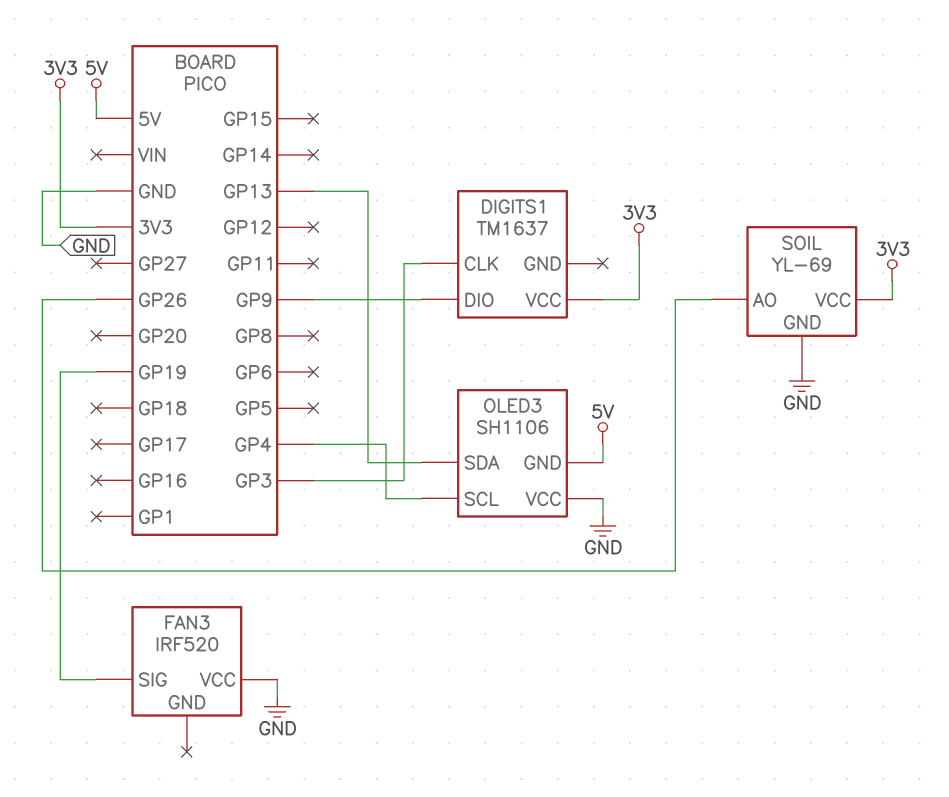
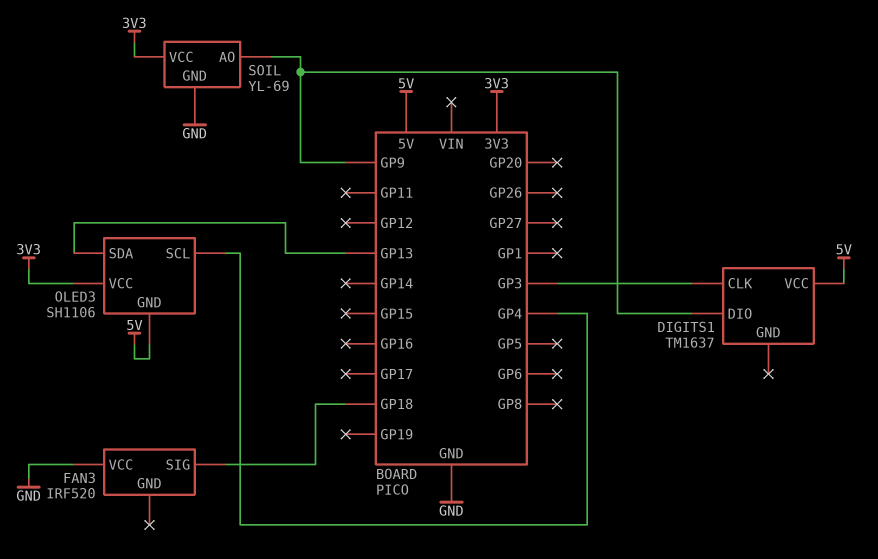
DIGITS1 pin VCC: 3V3 -> 5V
FAN3 pin SIG: GP19 -> GP18
OLED3 pin VCC: GND -> 3V3
SOIL pin AO: GP26 -> GP9

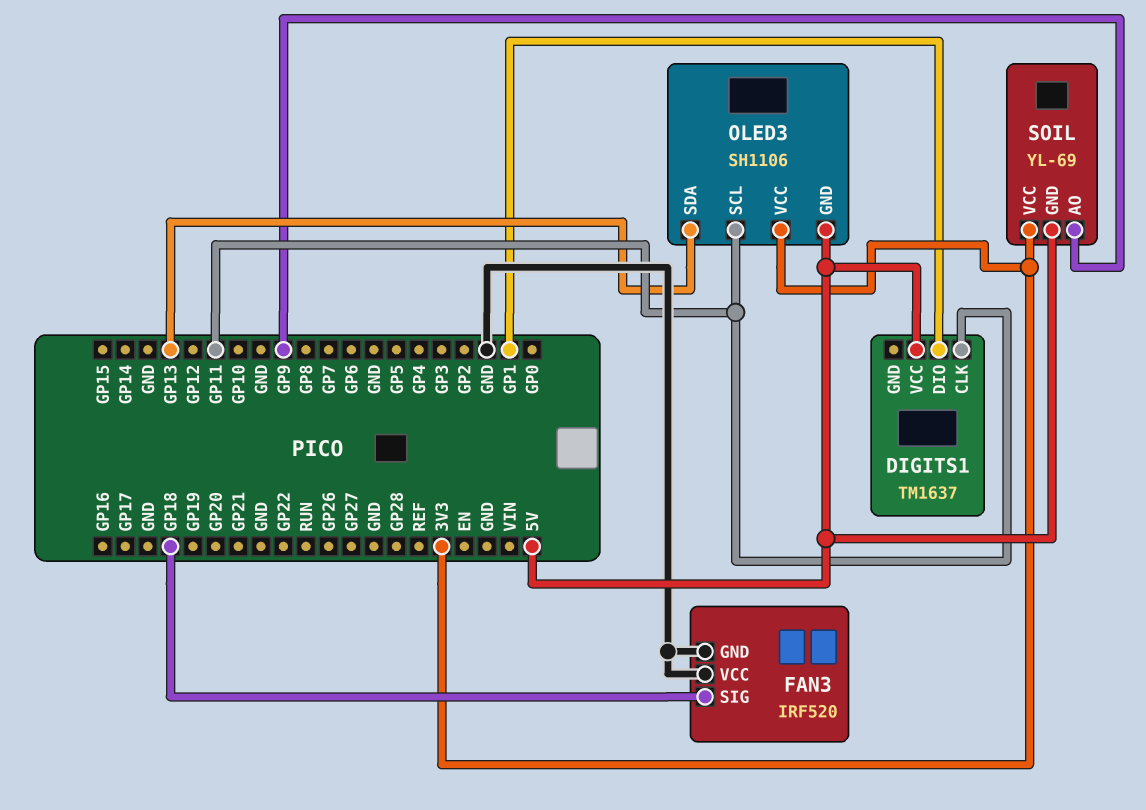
DIGITS1 pin CLK: GP3 -> GP11
DIGITS1 pin DIO: GP9 -> GP1
FAN3 pin GND: none -> GND
OLED3 pin SCL: GP4 -> GP11
SOIL pin GND: GND -> 5V

